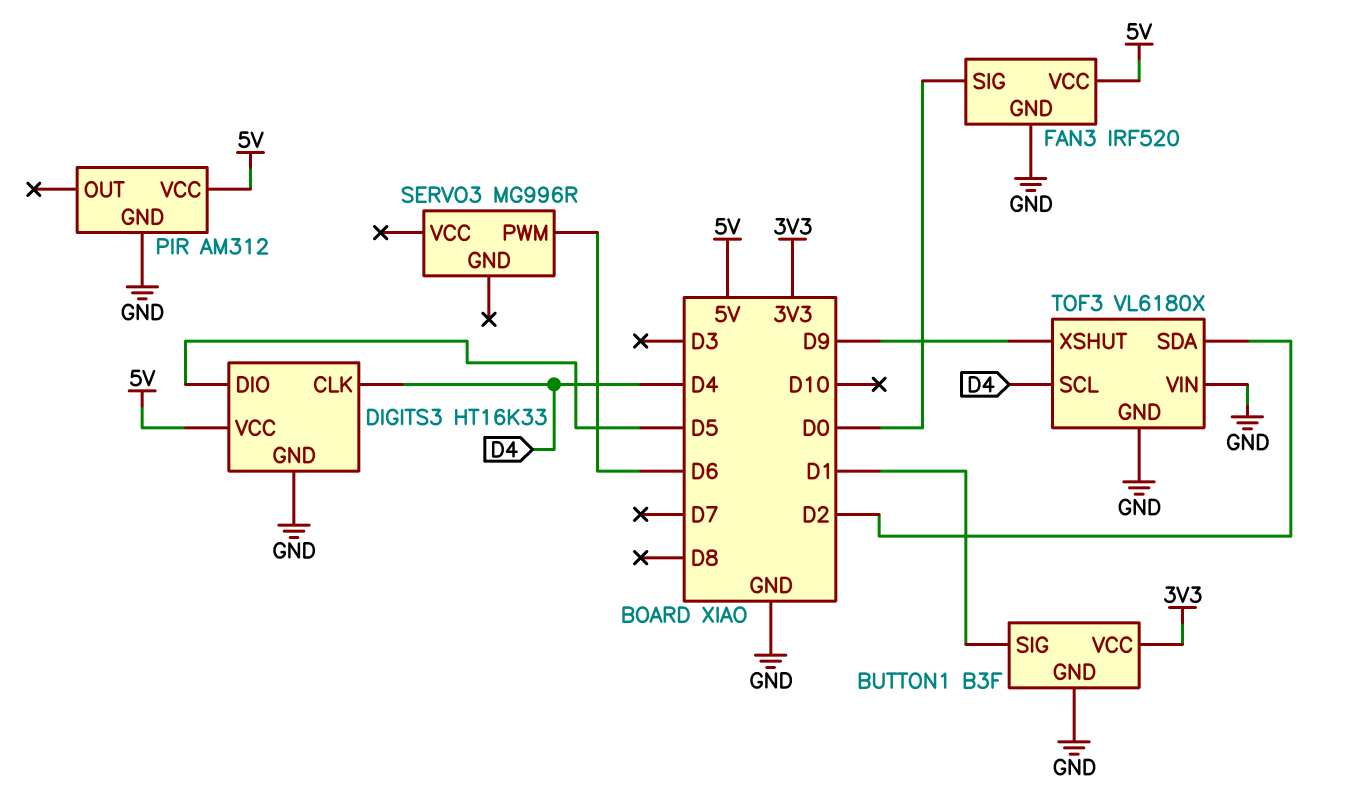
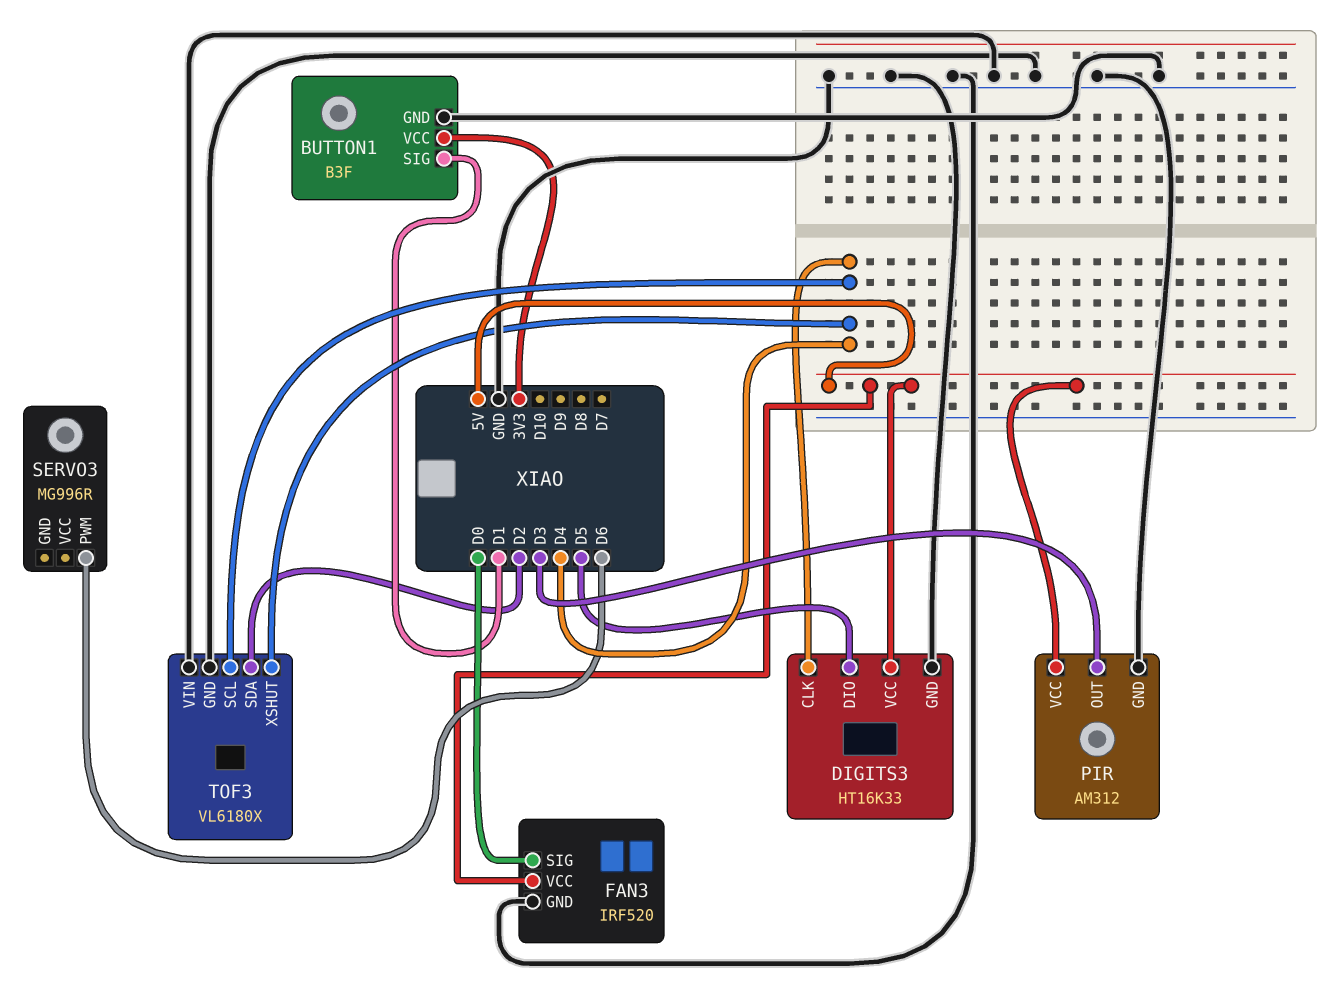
PIR pin OUT: none -> D3
TOF3 pin XSHUT: D9 -> D4

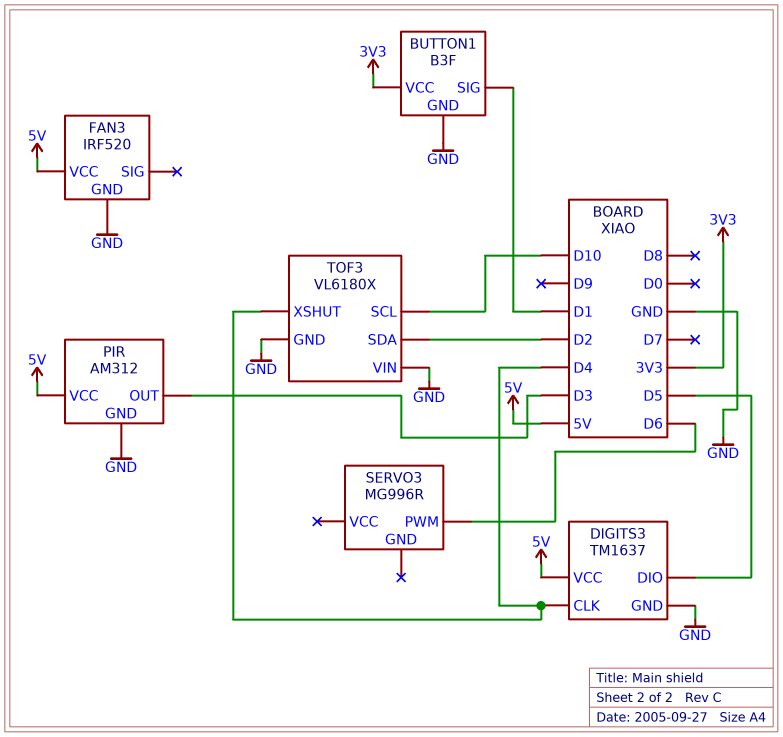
DIGITS3: HT16K33 -> TM1637
FAN3 pin SIG: D0 -> none
TOF3 pin SCL: D4 -> D10

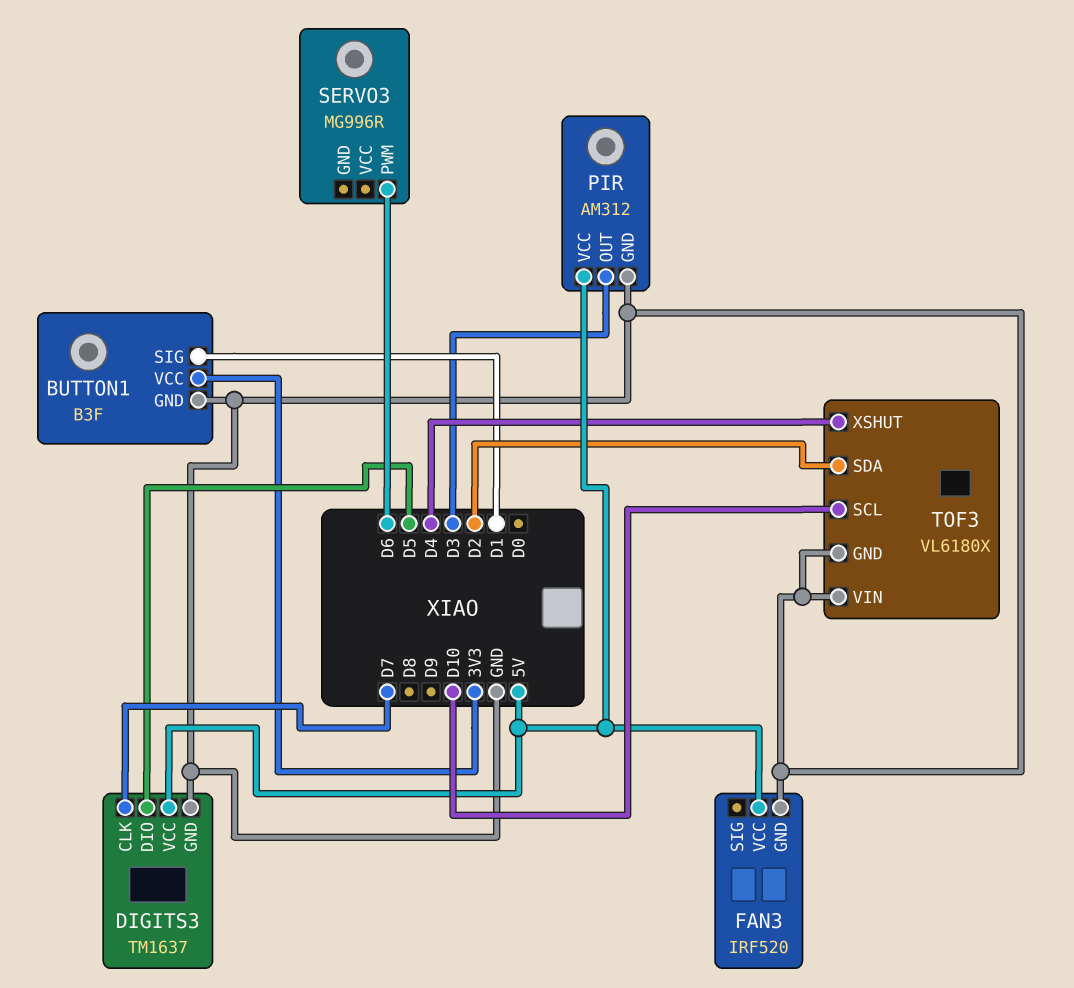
DIGITS3 pin CLK: D4 -> D7

